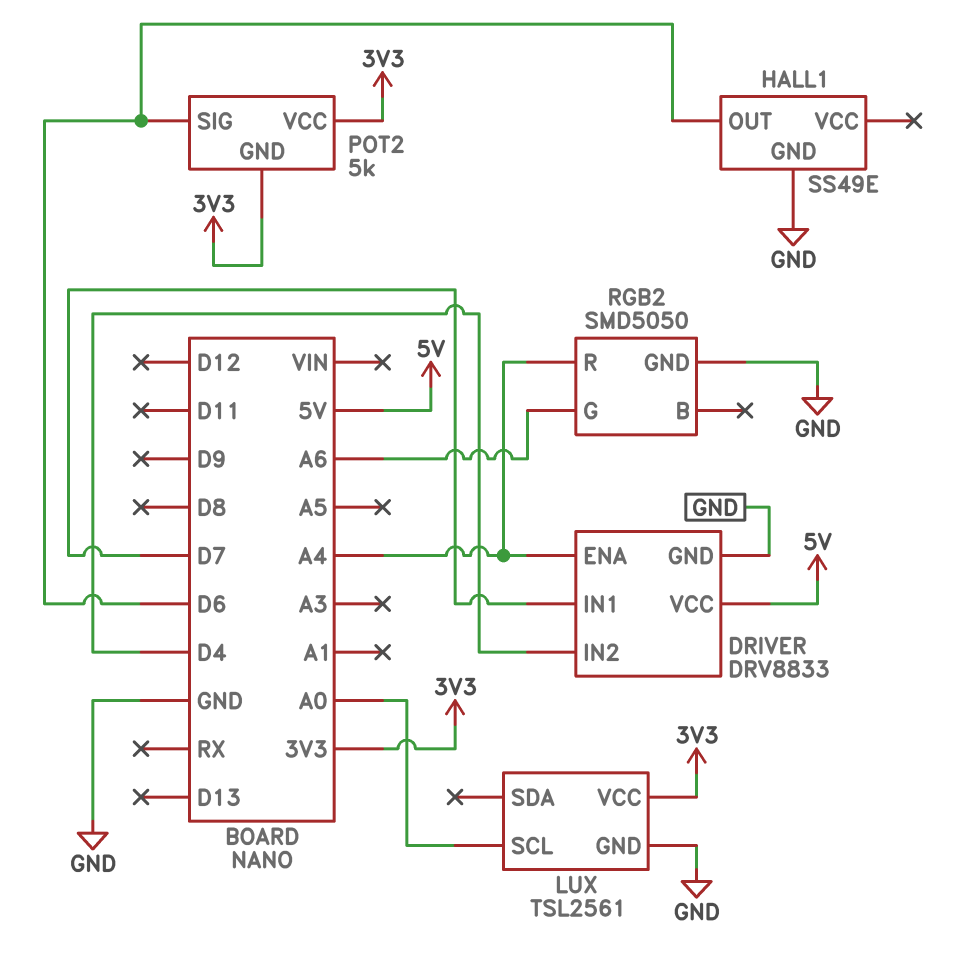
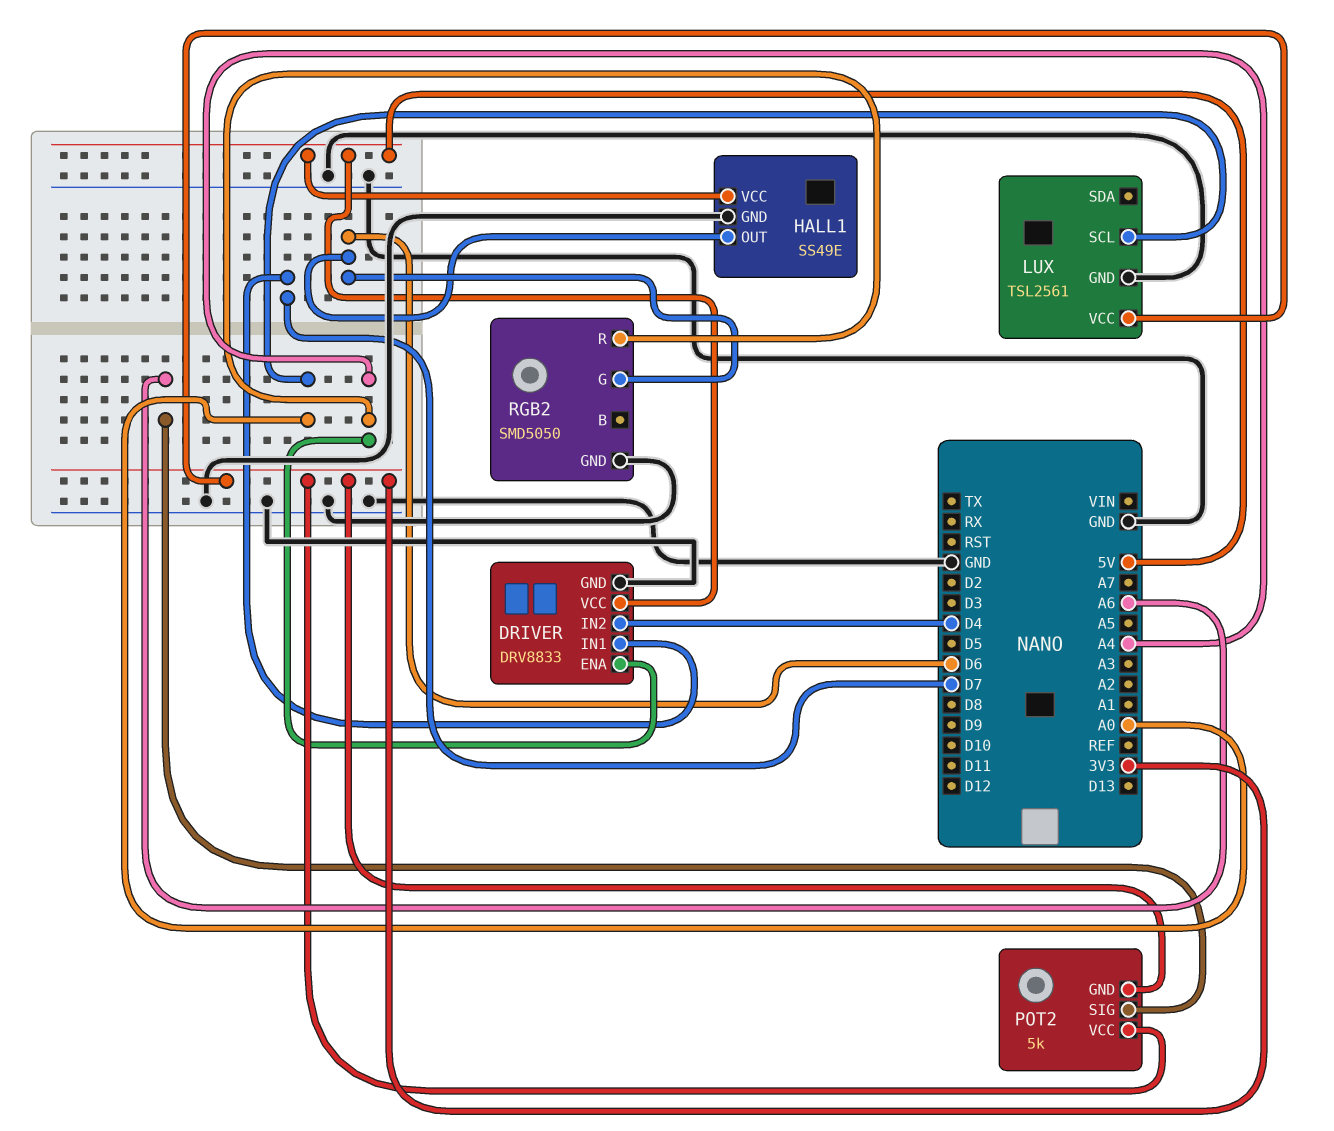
HALL1 pin VCC: none -> 5V
POT2 pin SIG: D6 -> A6
RGB2 pin G: A6 -> D6

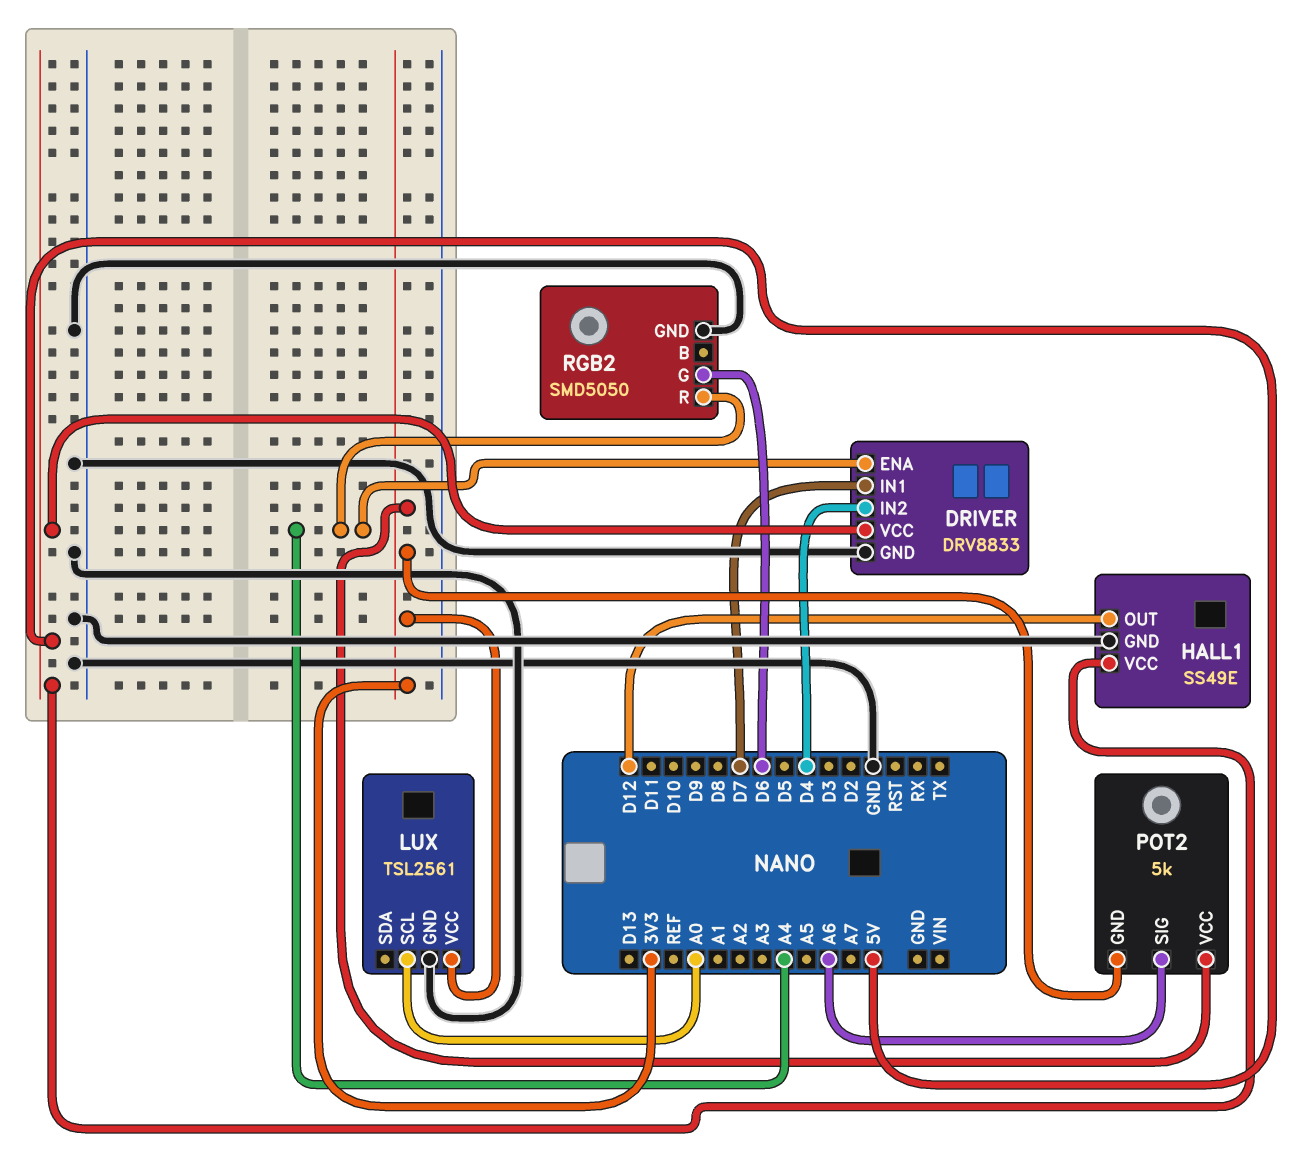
HALL1 pin OUT: D6 -> D12

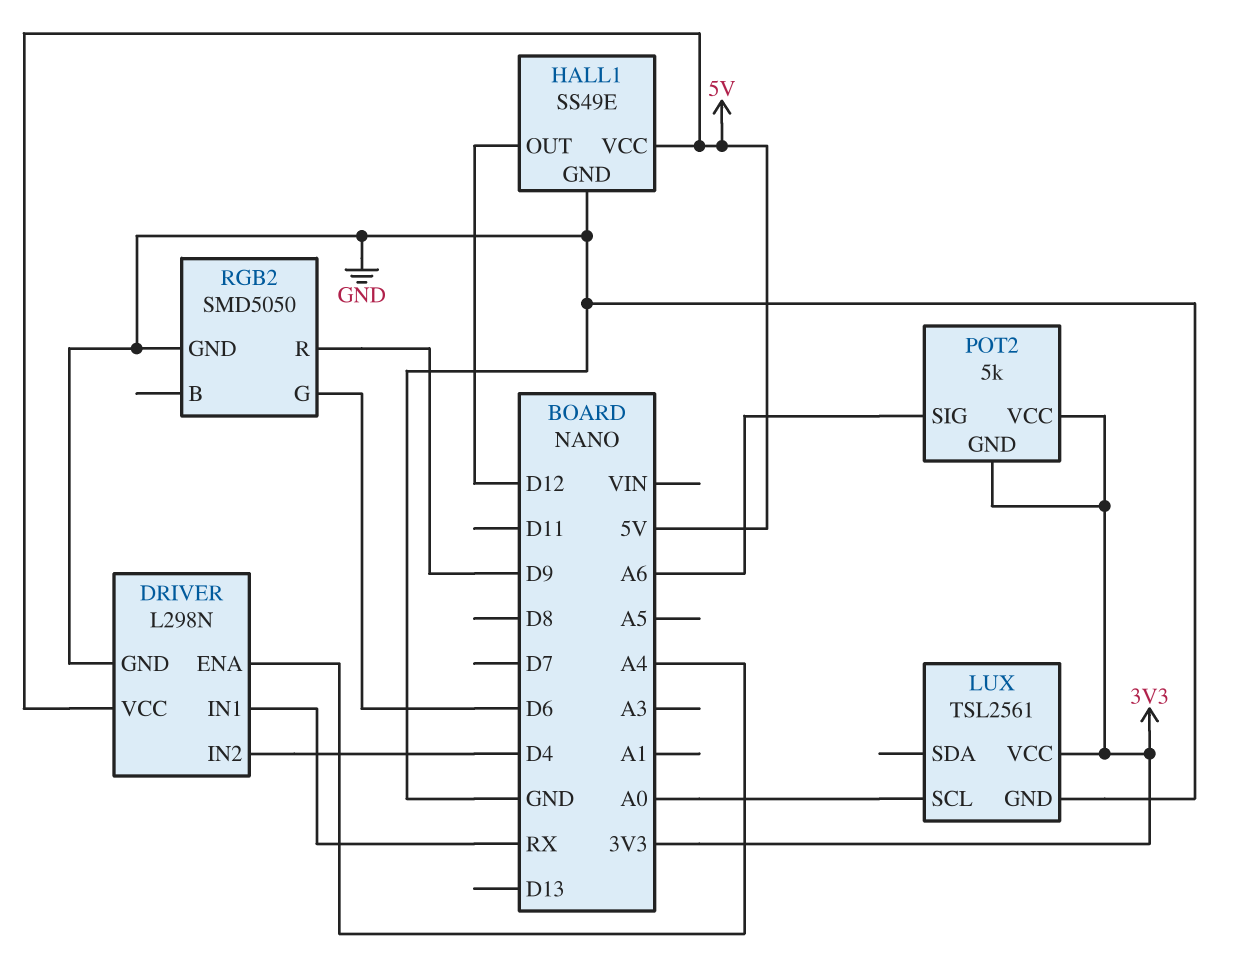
DRIVER: DRV8833 -> L298N
DRIVER pin IN1: D7 -> RX
RGB2 pin R: A4 -> D9

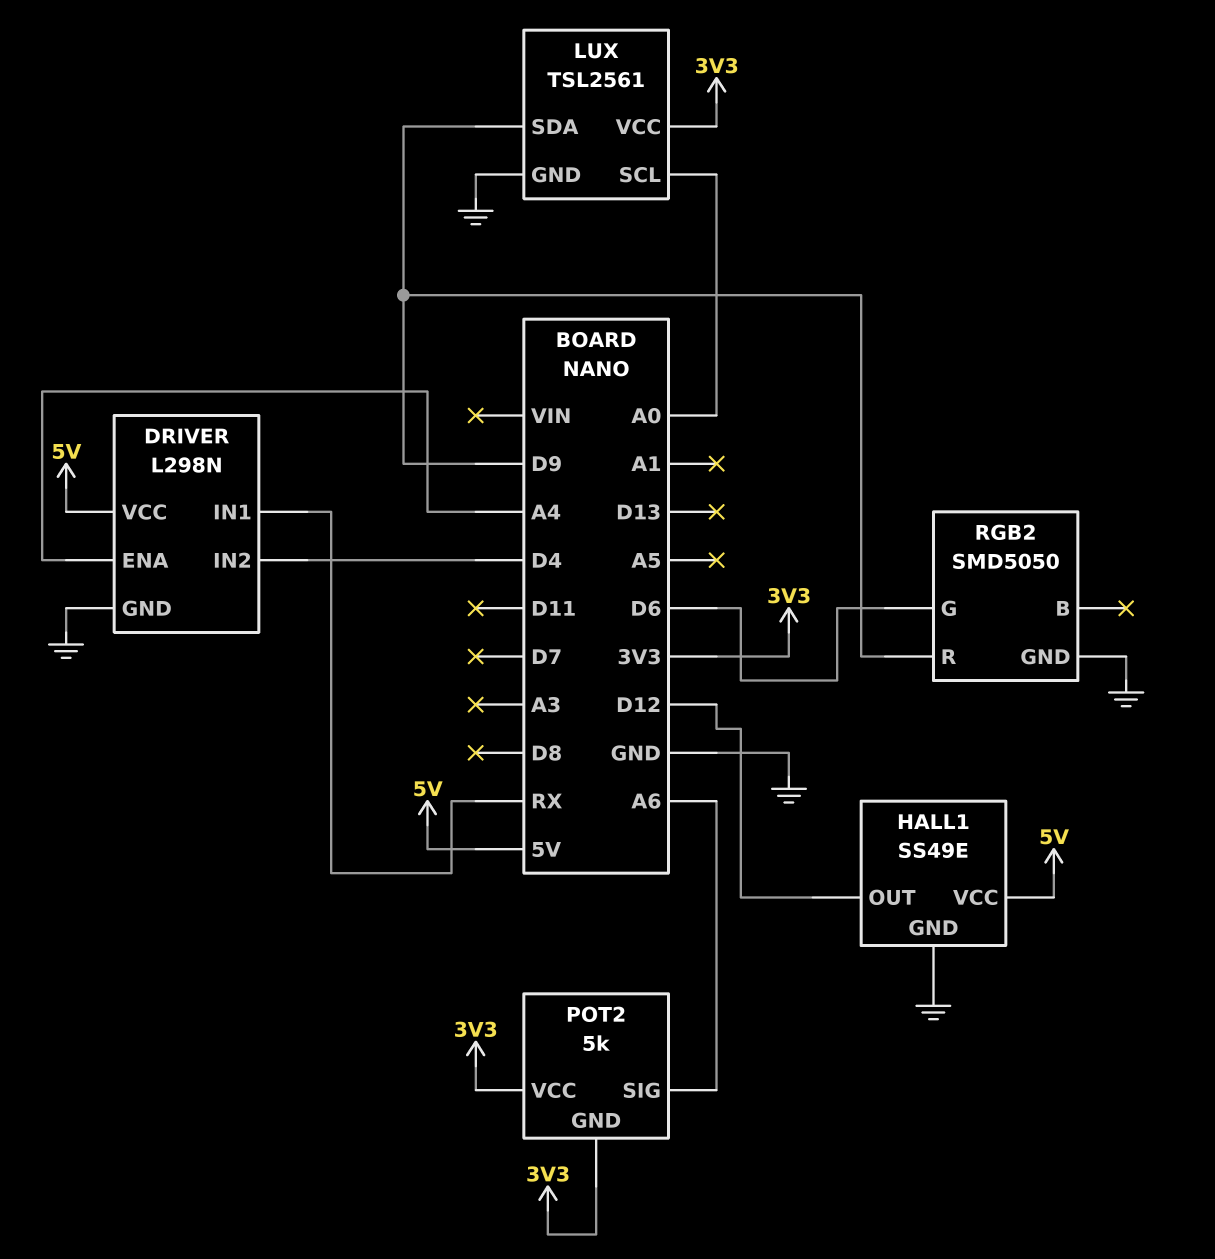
LUX pin SDA: none -> D9

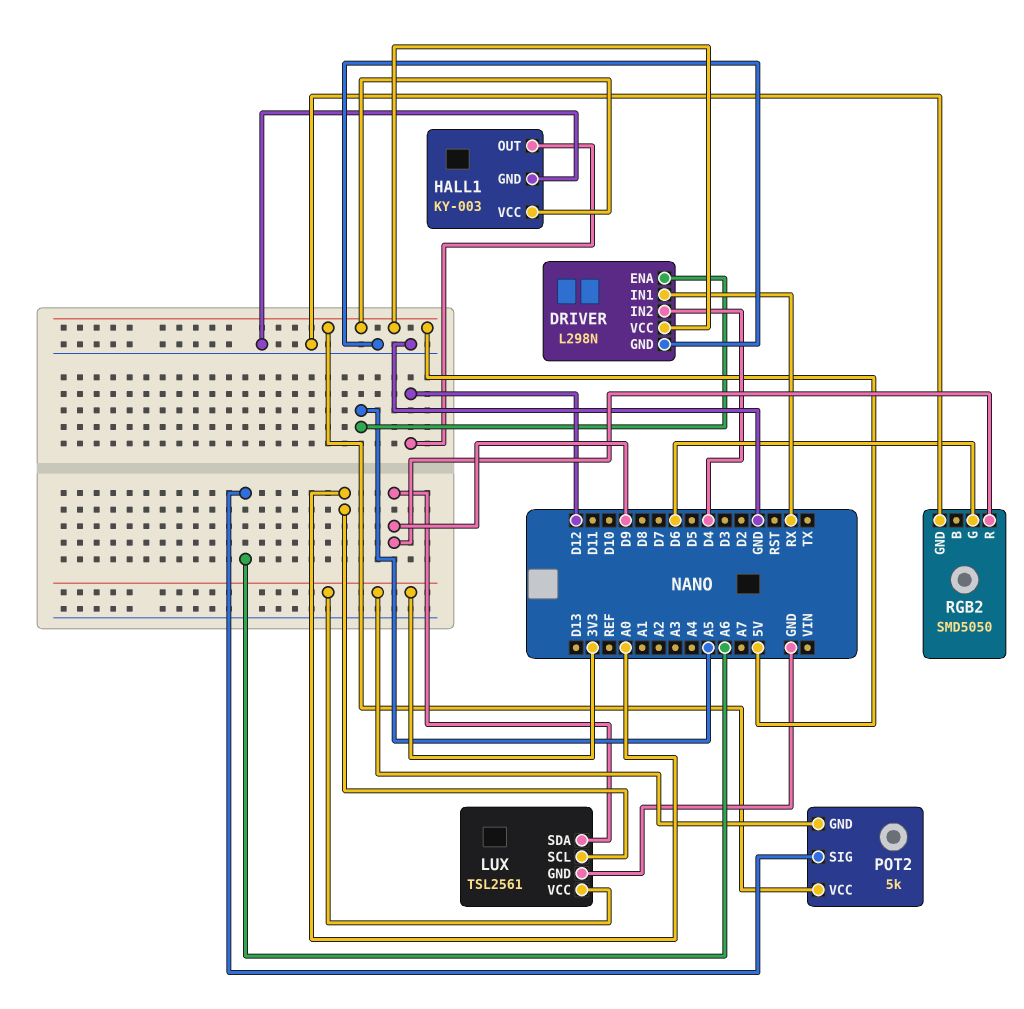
DRIVER pin ENA: A4 -> A5
HALL1: SS49E -> KY-003
POT2 pin VCC: 3V3 -> 5V

